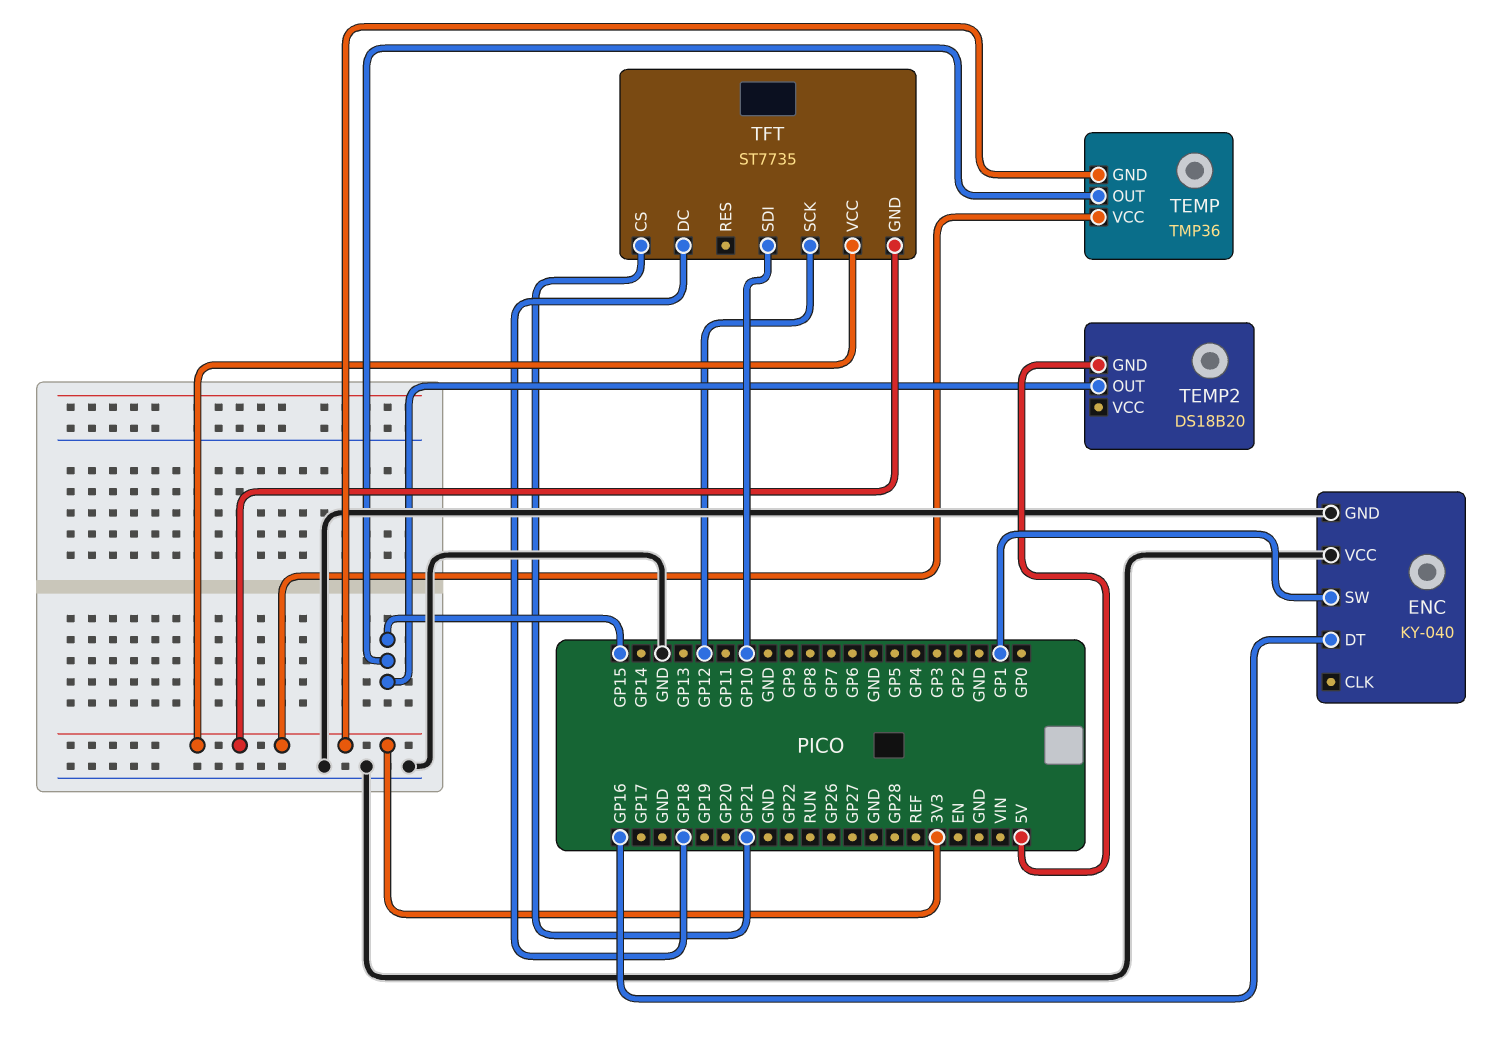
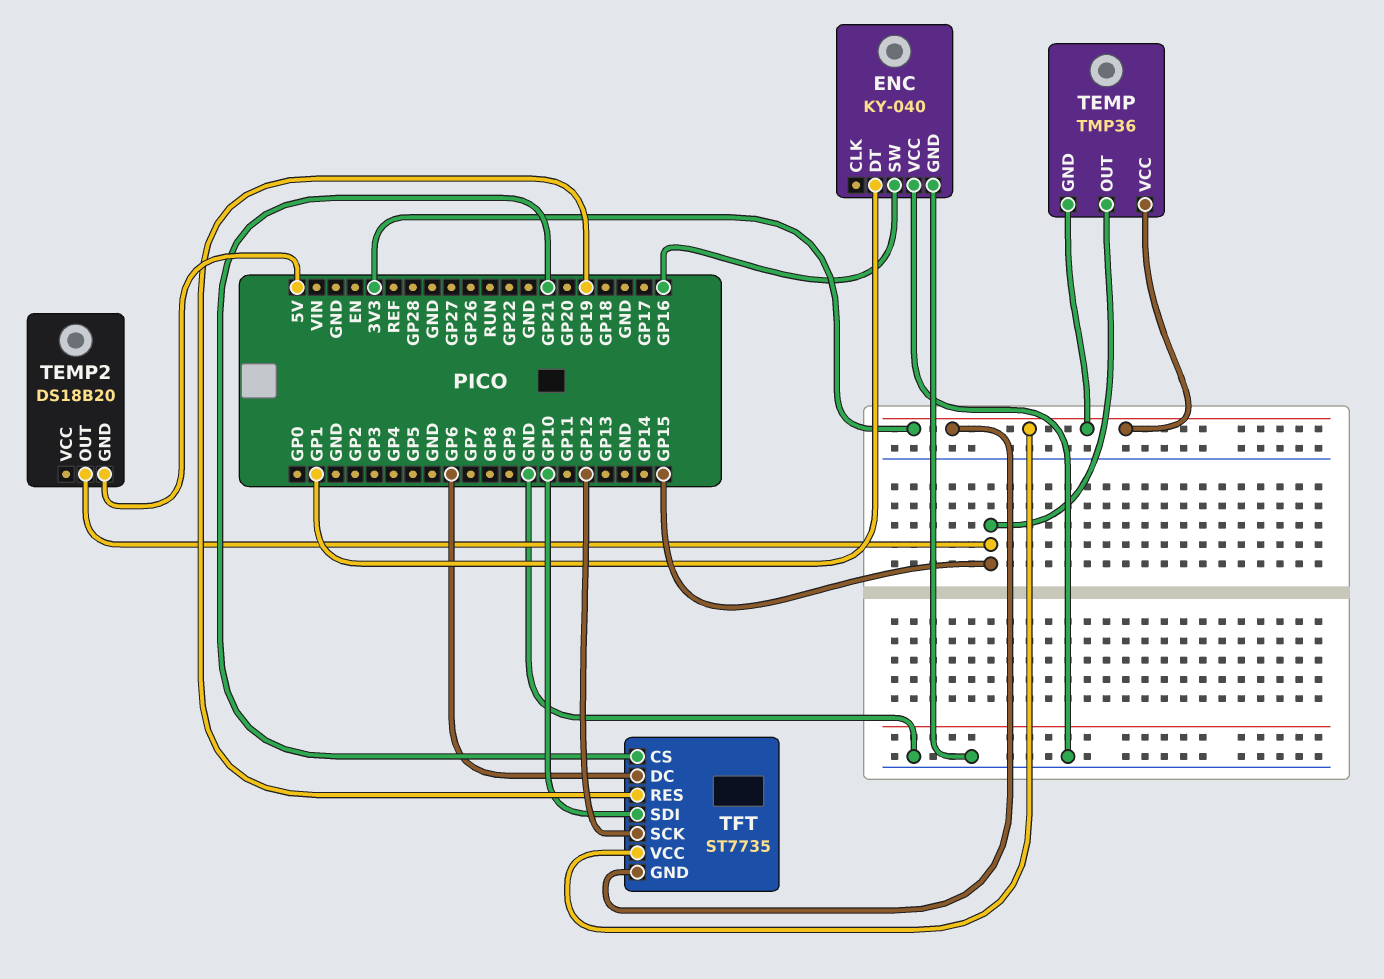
ENC pin DT: GP16 -> GP1
ENC pin SW: GP1 -> GP16
TFT pin DC: GP18 -> GP6
TFT pin RES: none -> GP19

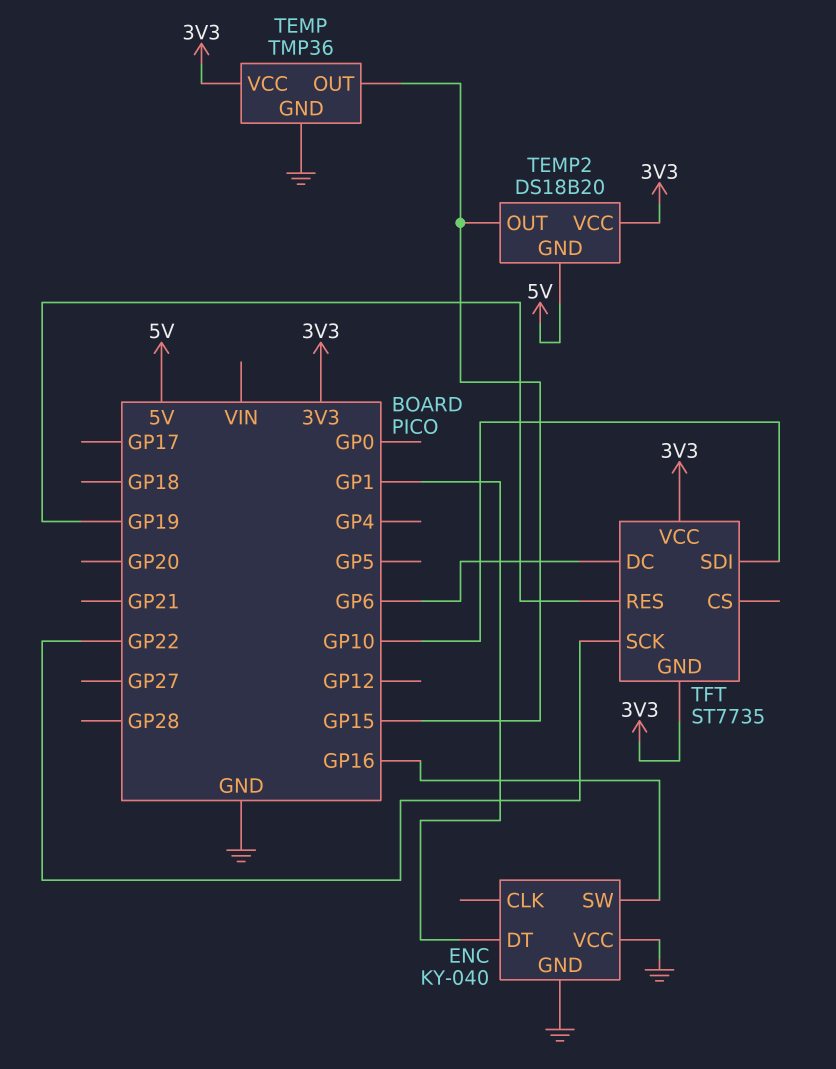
TEMP pin GND: 3V3 -> GND
TEMP2 pin VCC: none -> 3V3
TFT pin CS: GP21 -> none
TFT pin SCK: GP12 -> GP22

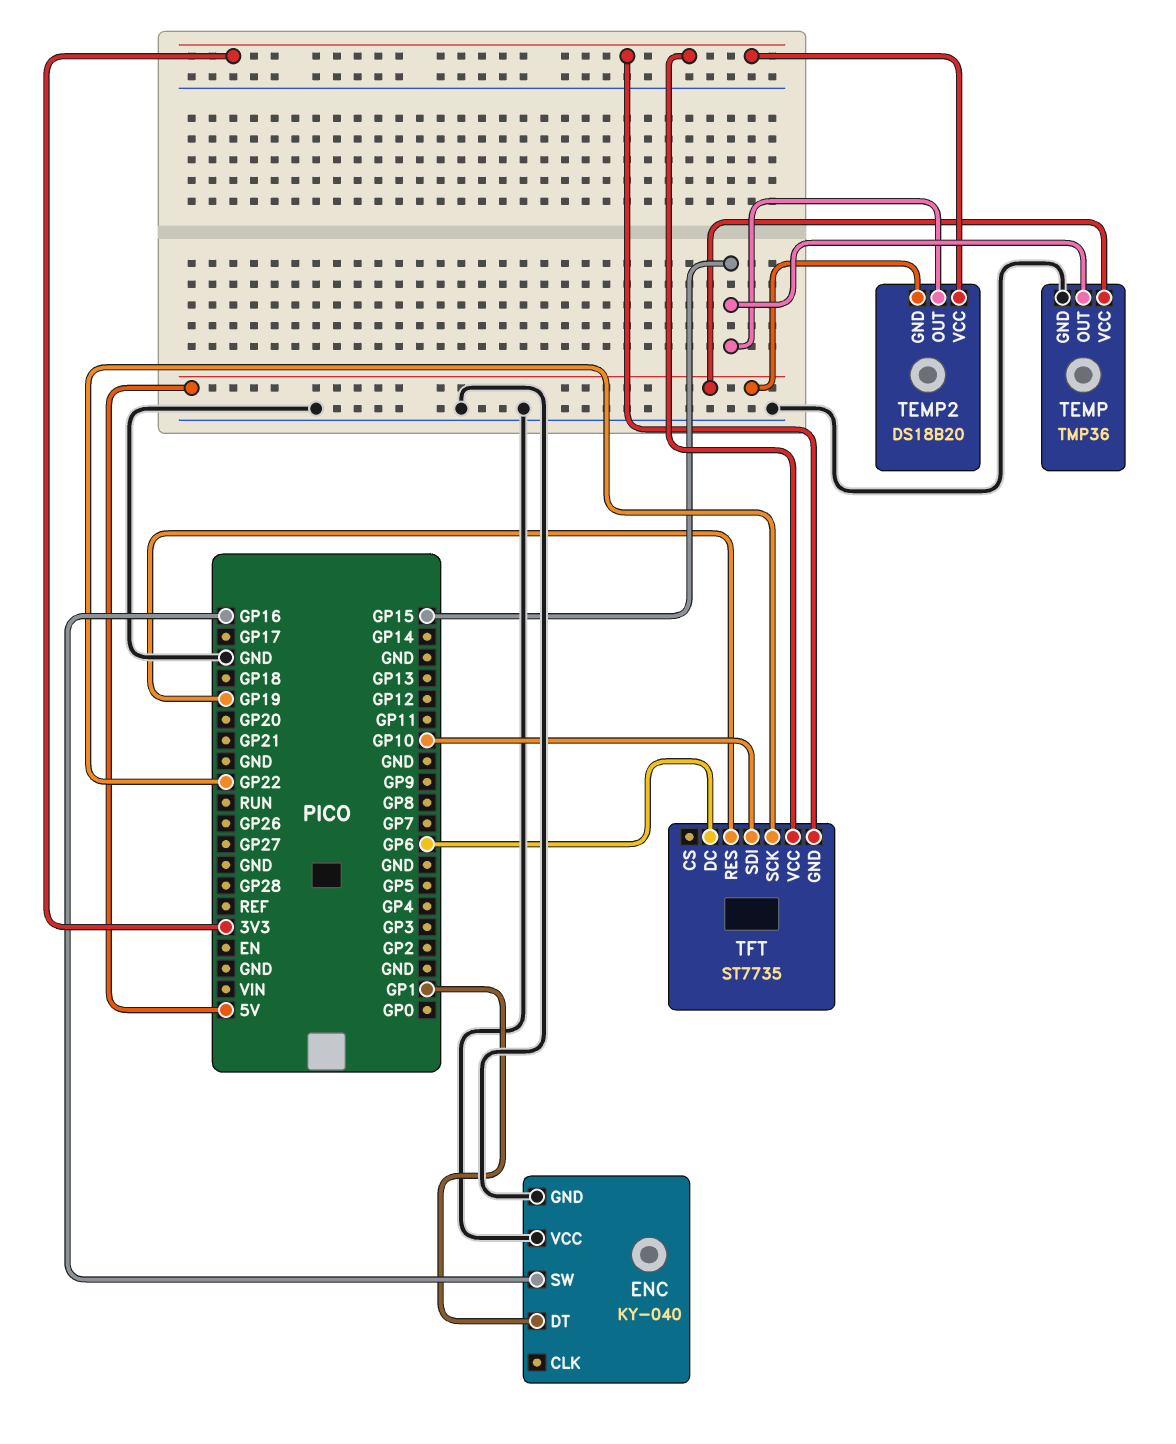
TEMP pin VCC: 3V3 -> 5V

